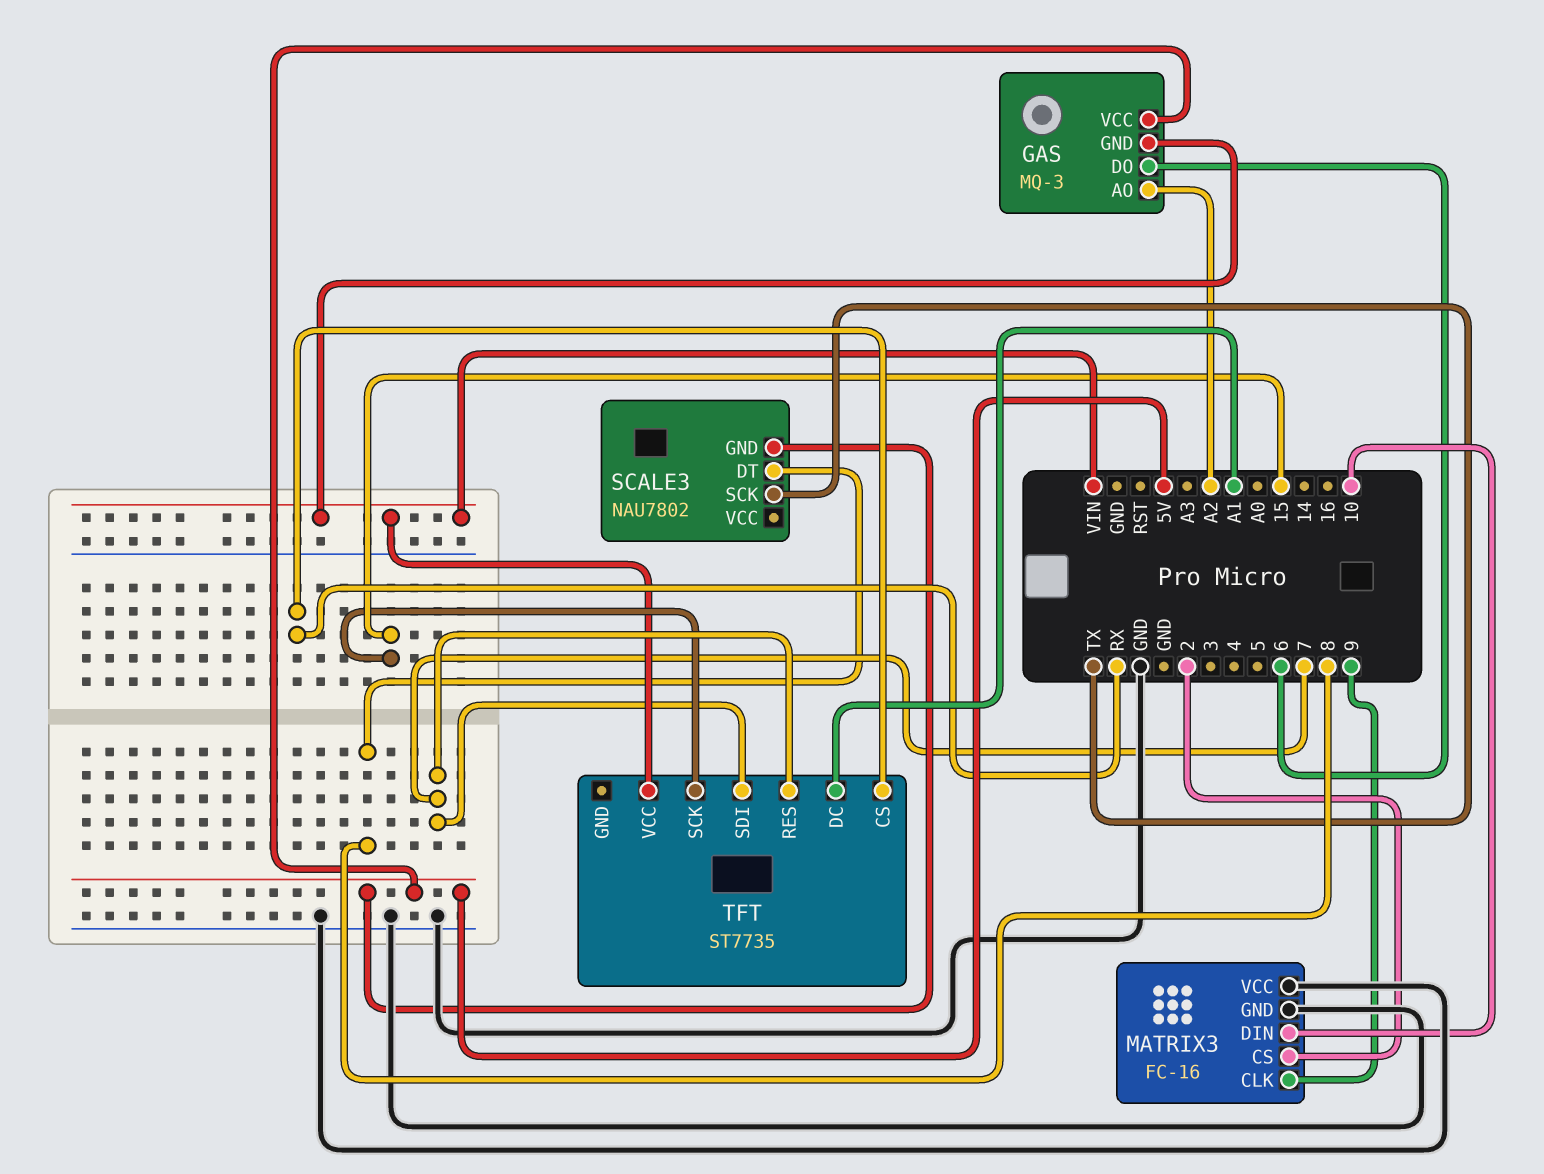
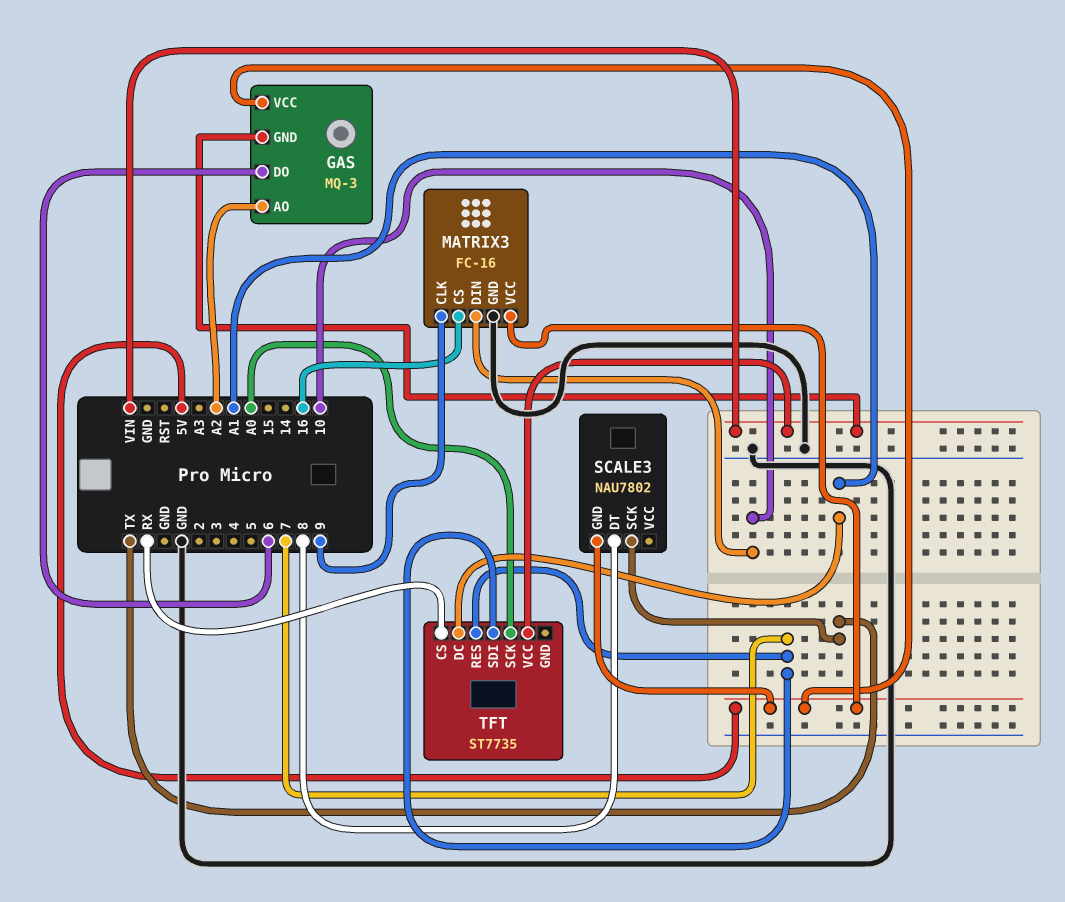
MATRIX3 pin CS: 2 -> 16
MATRIX3 pin VCC: GND -> 5V
TFT pin SCK: 15 -> A0

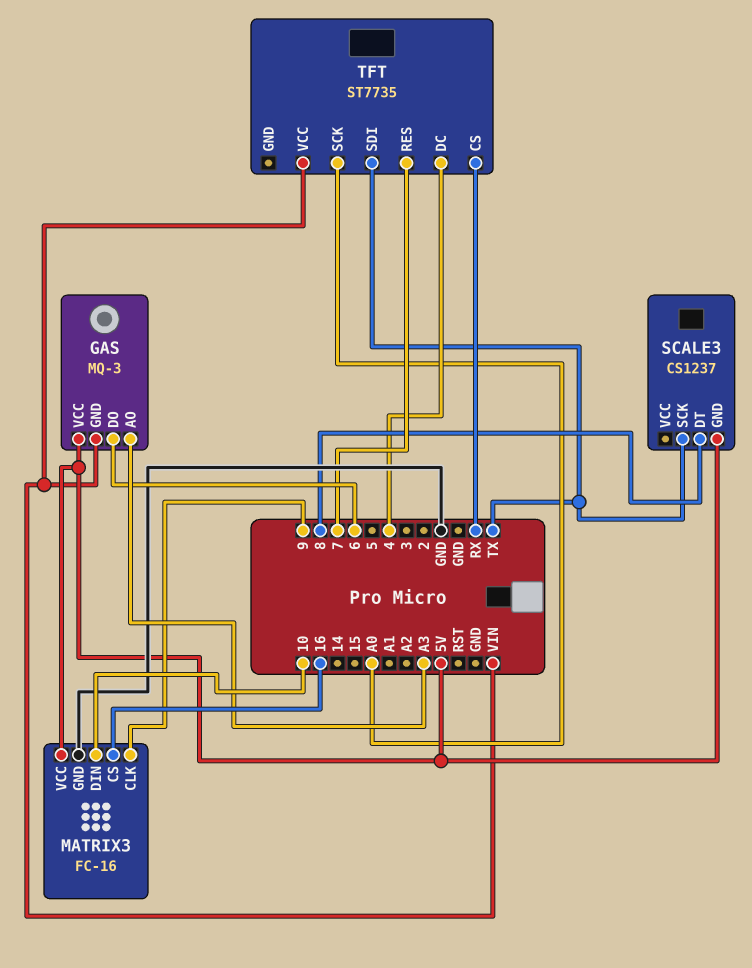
GAS pin AO: A2 -> A3
SCALE3: NAU7802 -> CS1237
TFT pin DC: A1 -> 4
TFT pin SDI: 7 -> TX

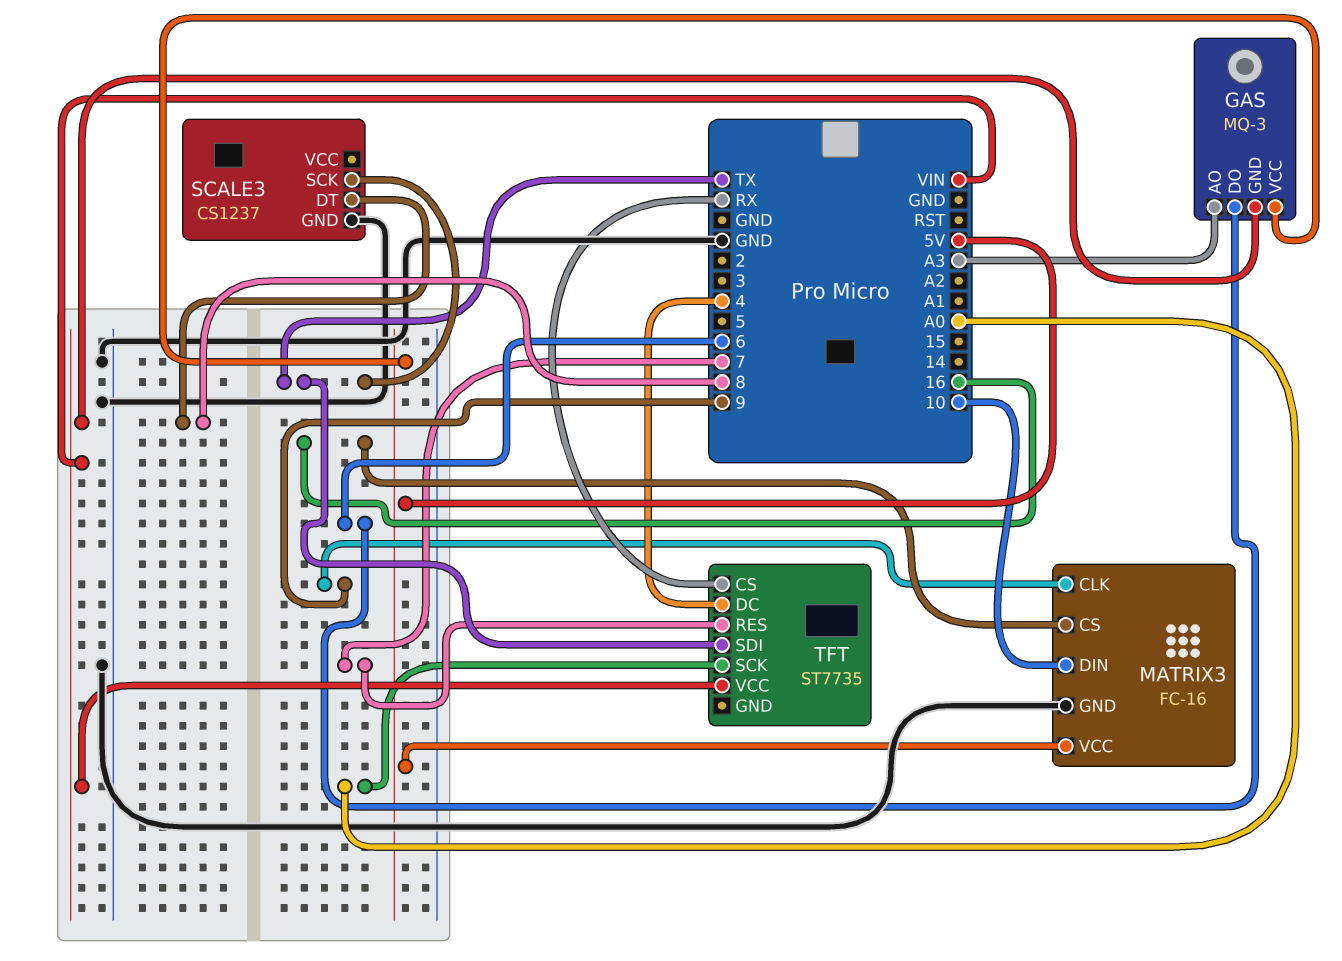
SCALE3 pin GND: 5V -> GND

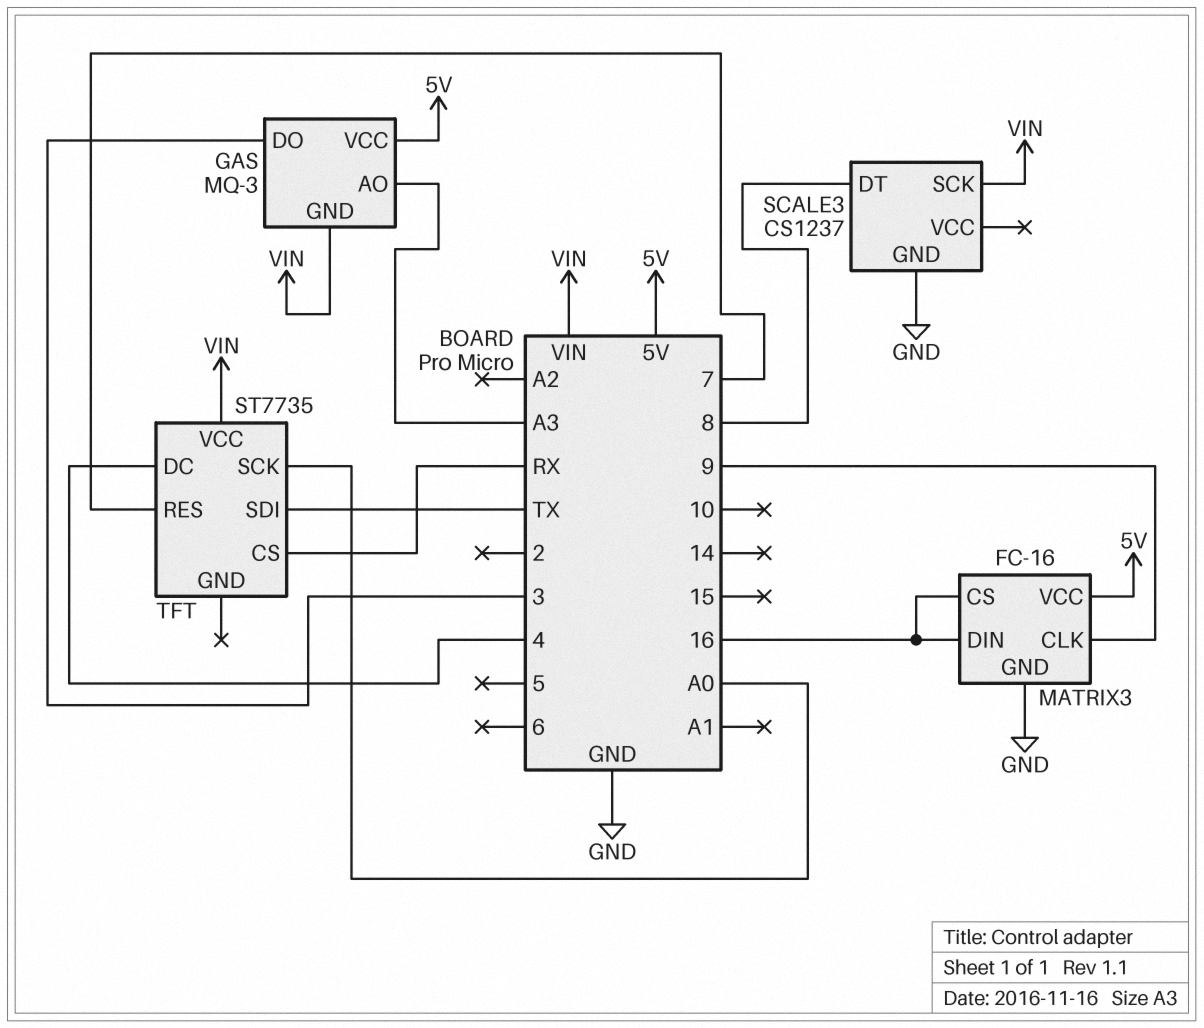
GAS pin DO: 6 -> 3
MATRIX3 pin DIN: 10 -> 16
SCALE3 pin SCK: TX -> VIN

